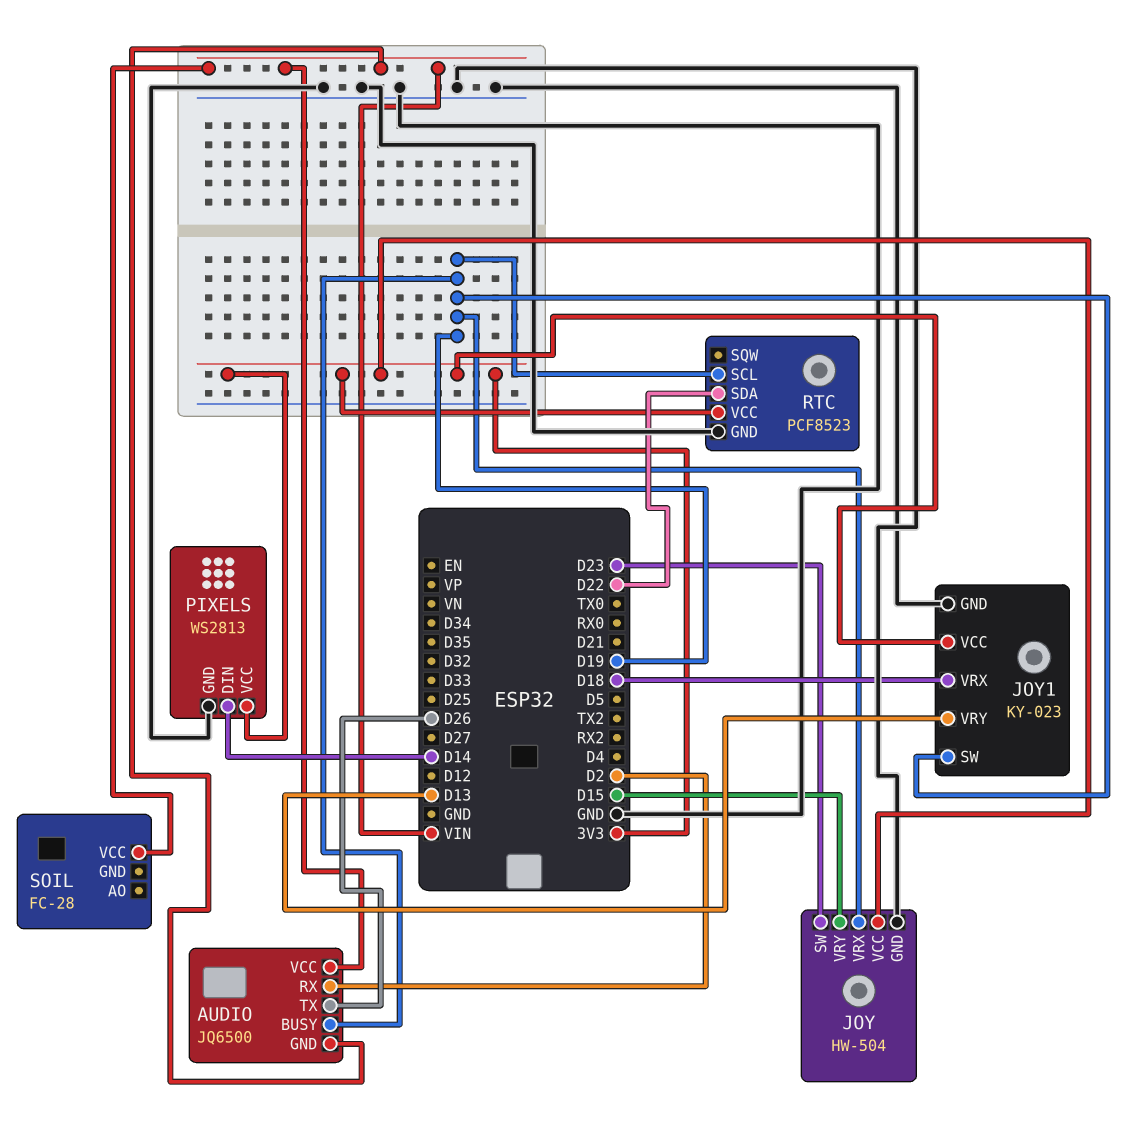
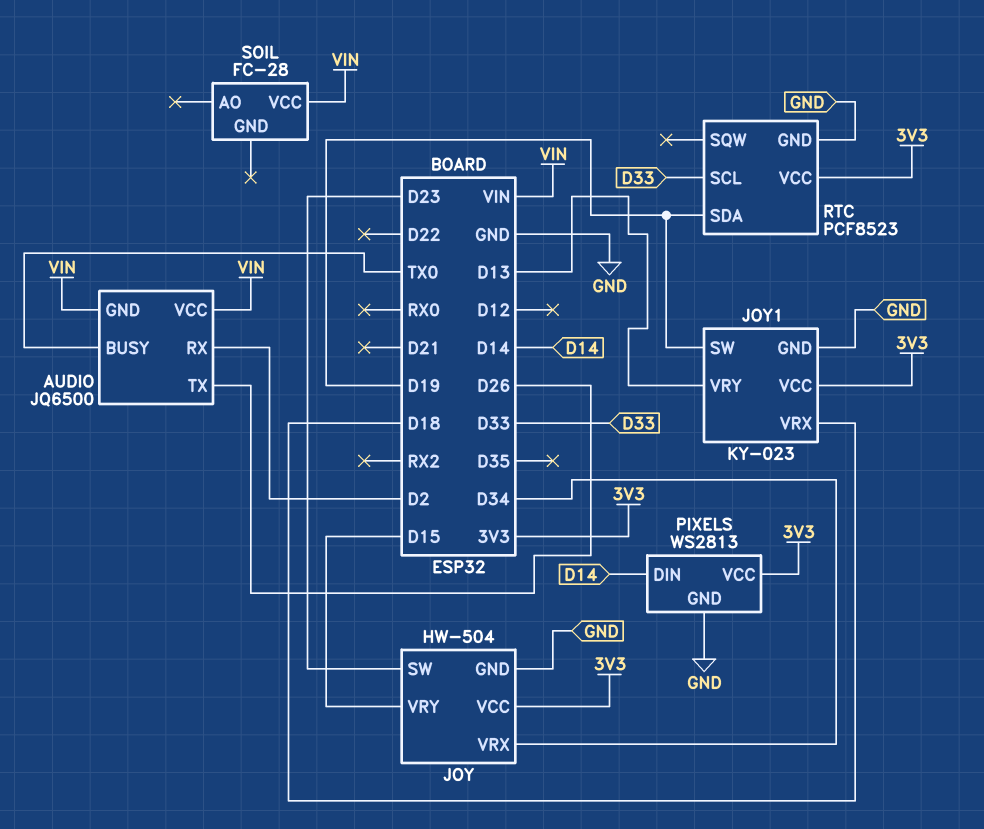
AUDIO pin BUSY: D19 -> TX0
JOY pin VRX: D19 -> D34
RTC pin SCL: D19 -> D33
RTC pin SDA: D22 -> D19

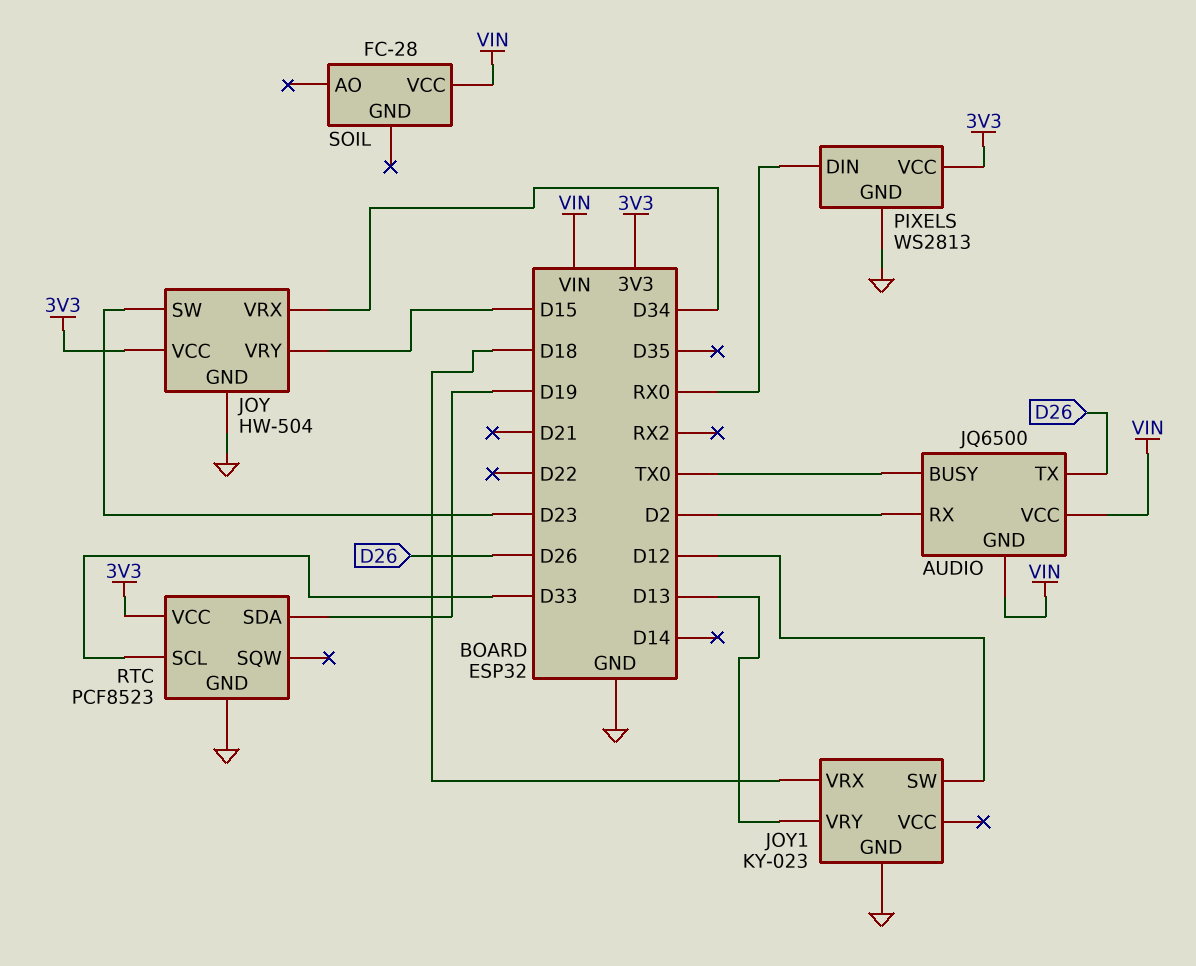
JOY1 pin SW: D19 -> D12
JOY1 pin VCC: 3V3 -> none
PIXELS pin DIN: D14 -> RX0

